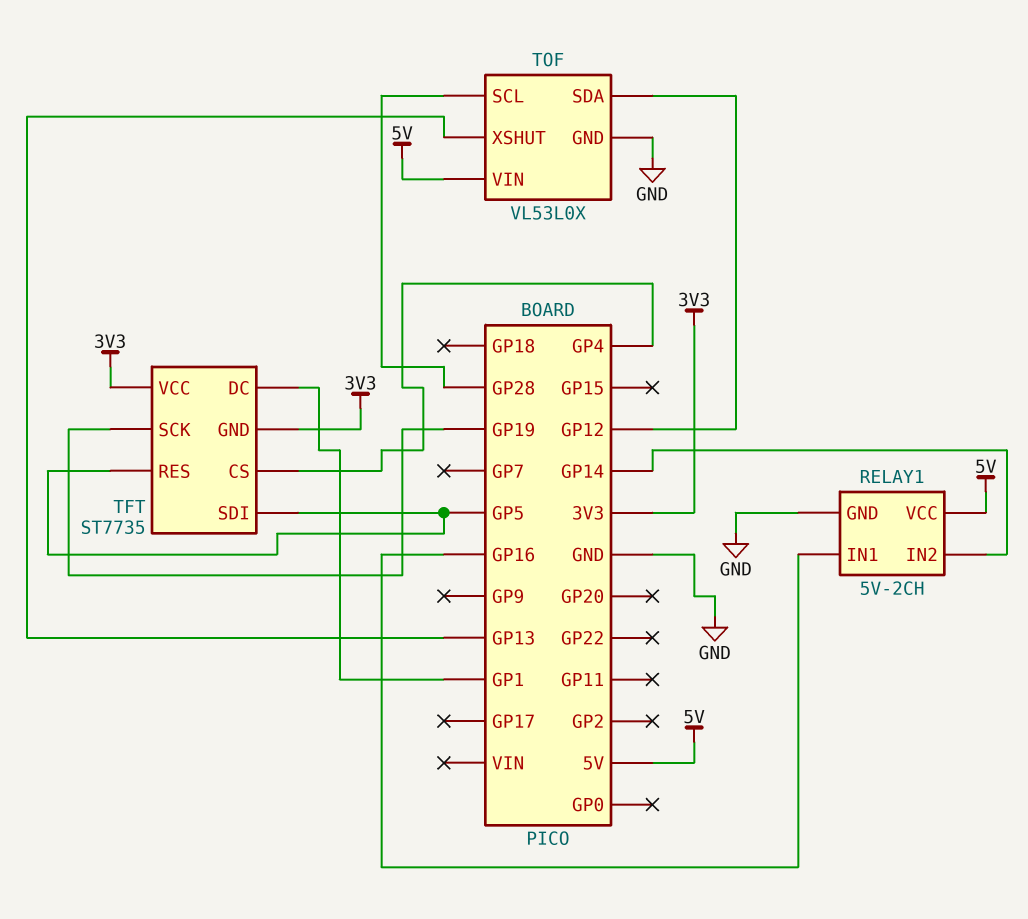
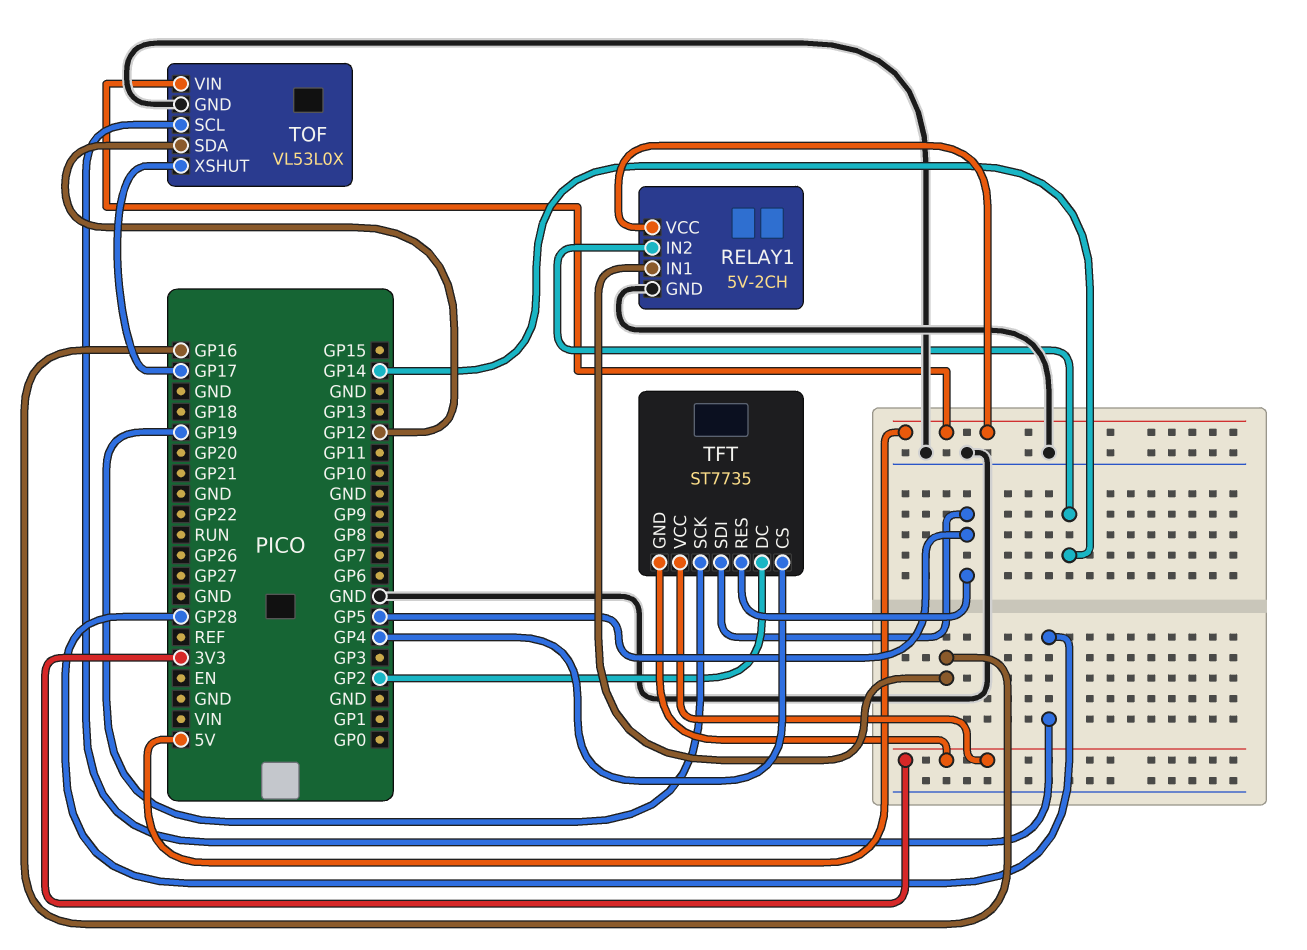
TFT pin DC: GP1 -> GP2
TOF pin XSHUT: GP13 -> GP17

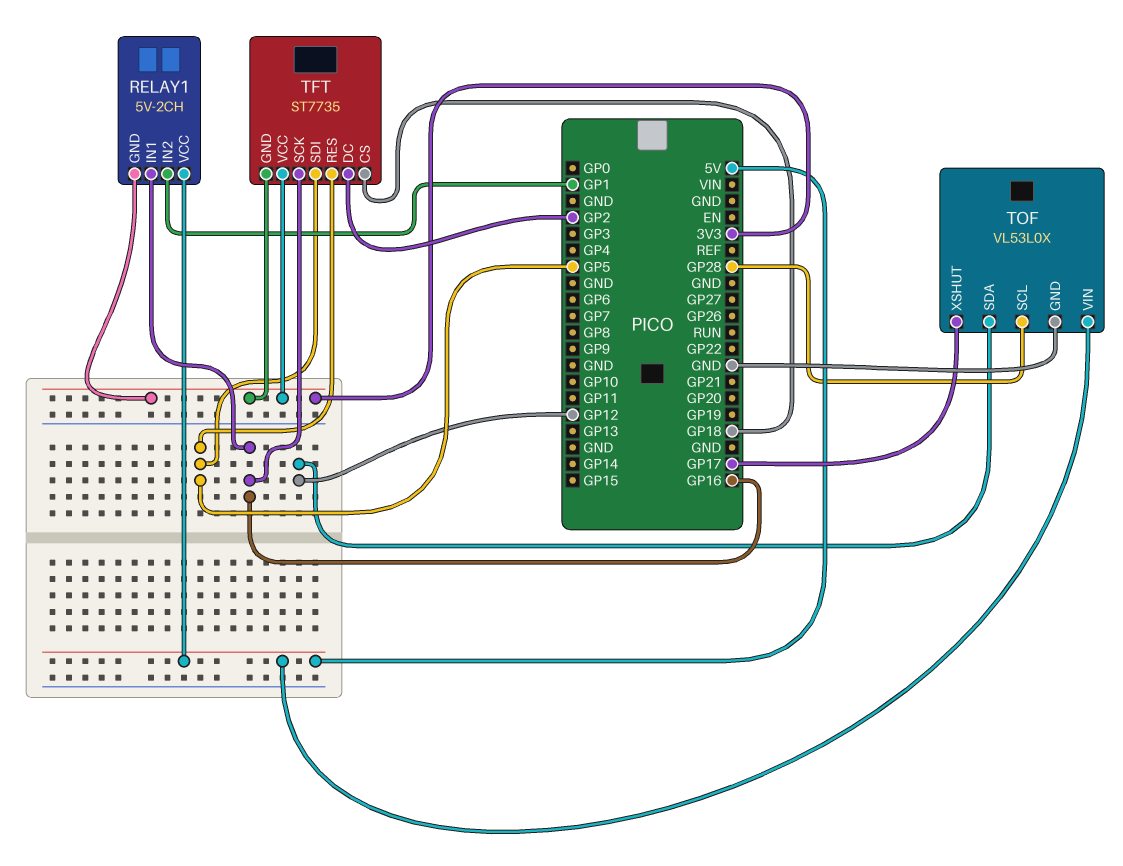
RELAY1 pin GND: GND -> 3V3
RELAY1 pin IN2: GP14 -> GP1
TFT pin CS: GP4 -> GP18
TFT pin SCK: GP19 -> GP16

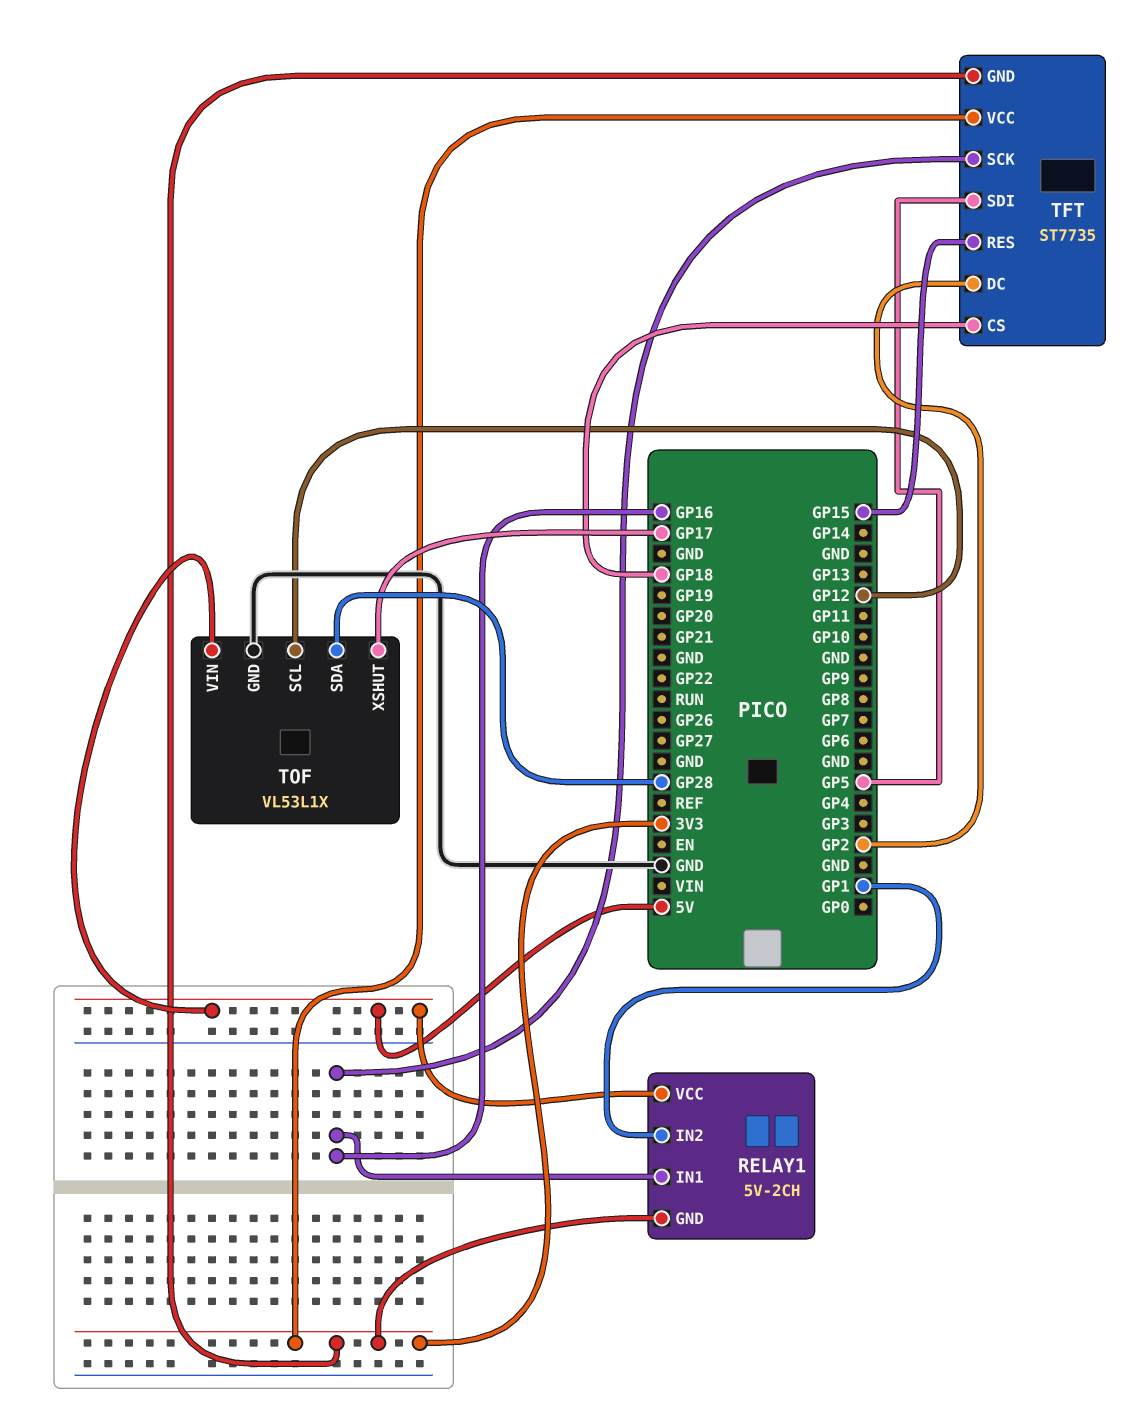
TFT pin RES: GP5 -> GP15
TOF: VL53L0X -> VL53L1X
TOF pin SCL: GP28 -> GP12
TOF pin SDA: GP12 -> GP28

